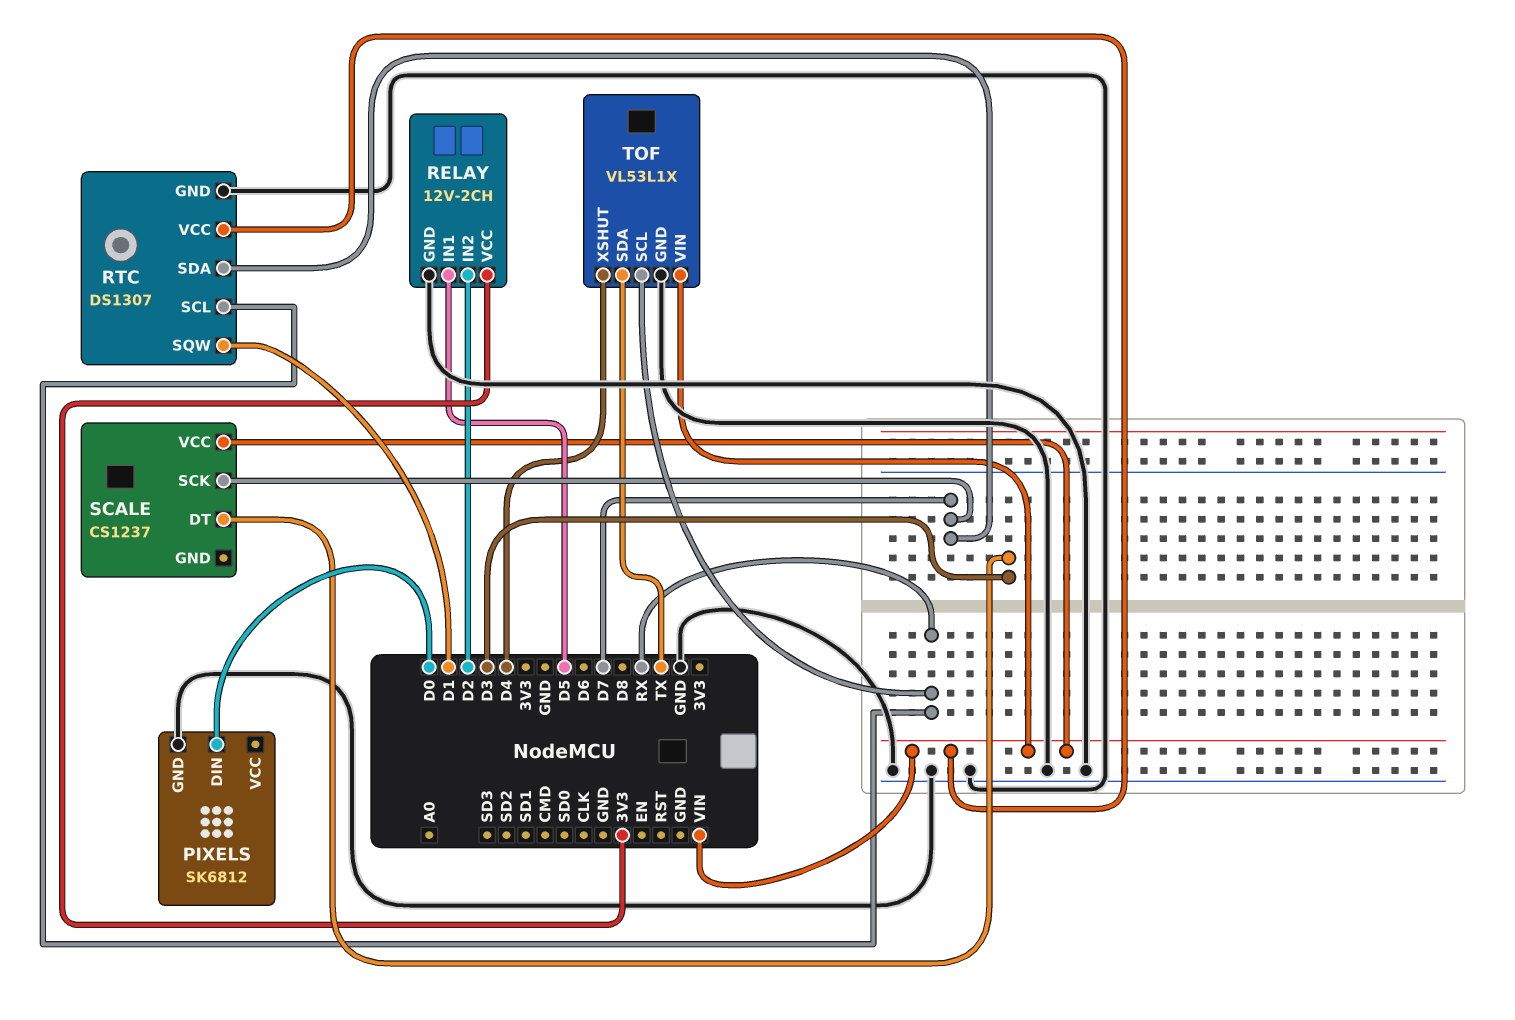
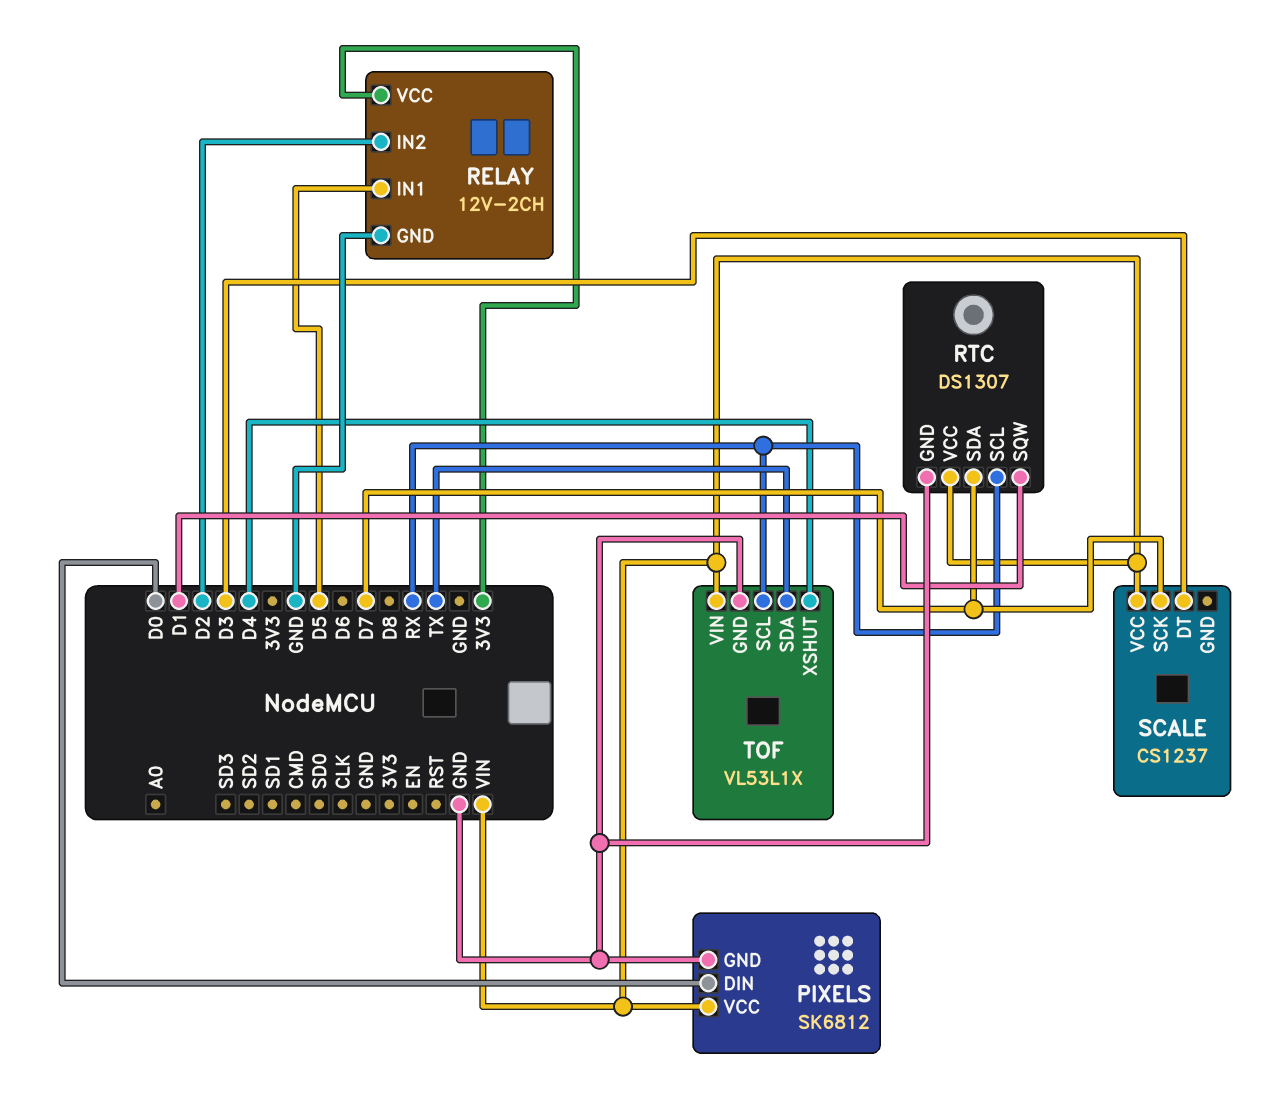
PIXELS pin VCC: none -> VIN

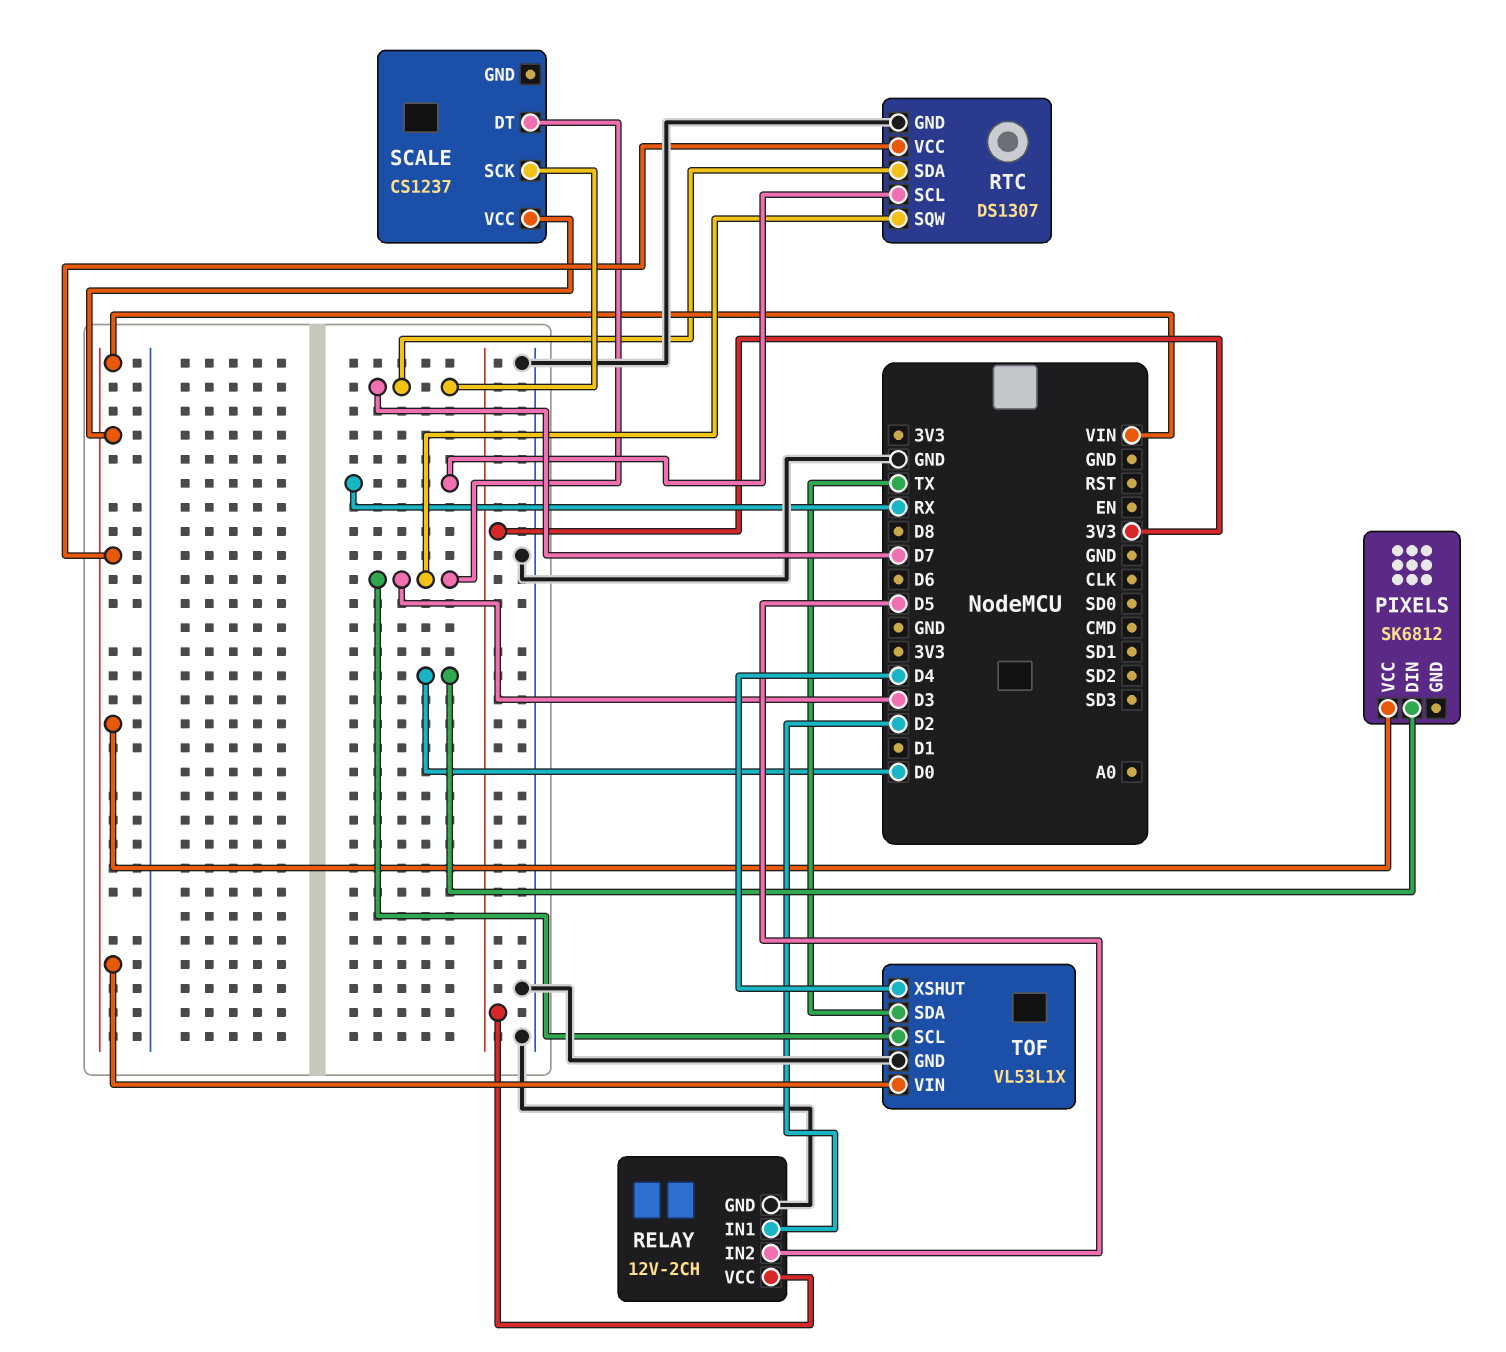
PIXELS pin GND: GND -> none
RELAY pin IN1: D5 -> D2
RELAY pin IN2: D2 -> D5
RTC pin SQW: D1 -> D3
TOF pin SCL: RX -> D3

